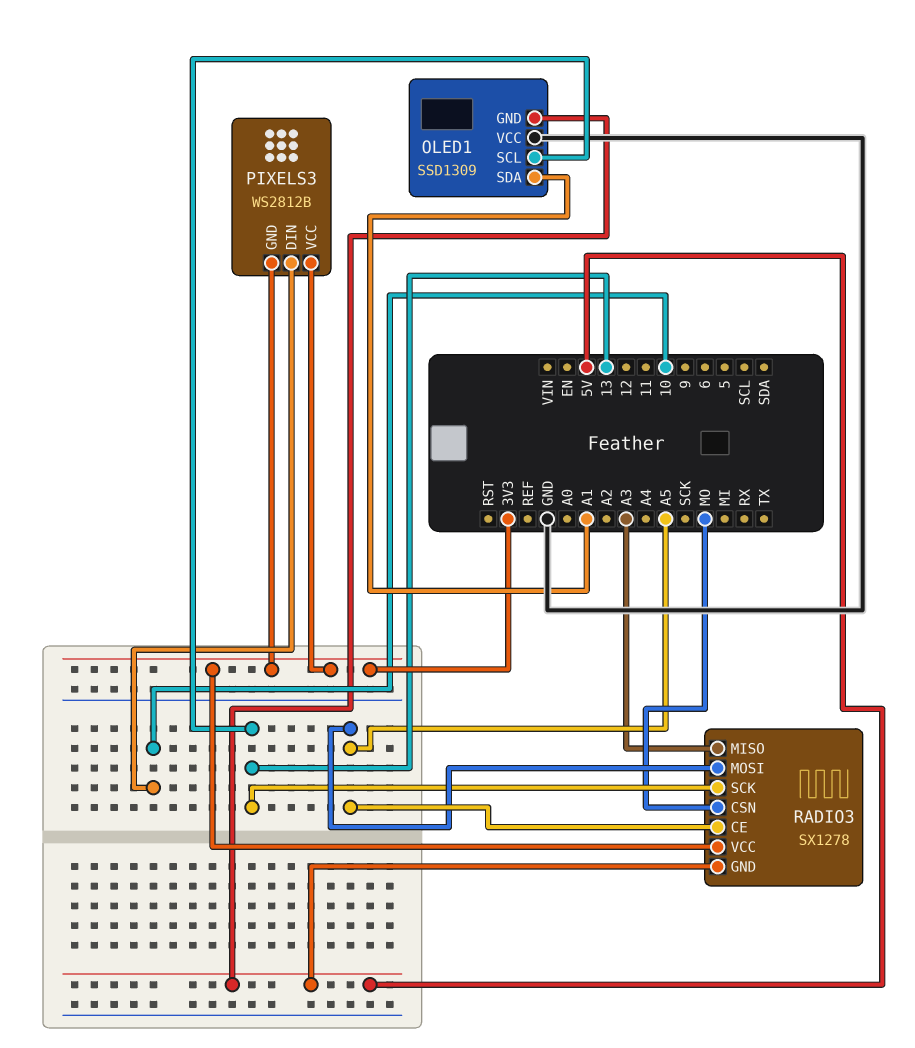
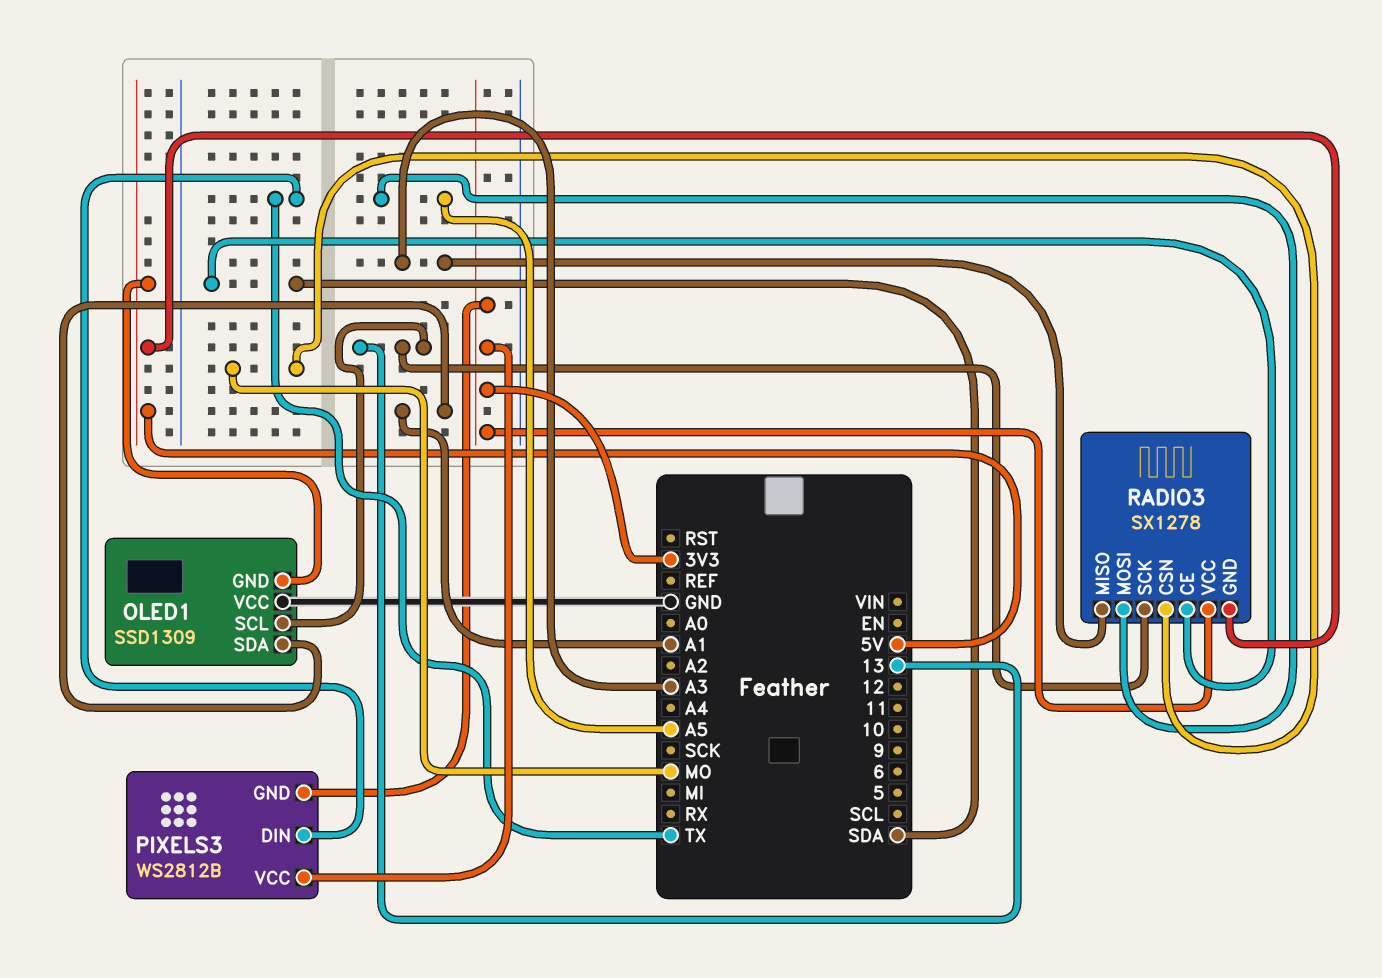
PIXELS3 pin DIN: 10 -> TX
RADIO3 pin CE: A5 -> SDA

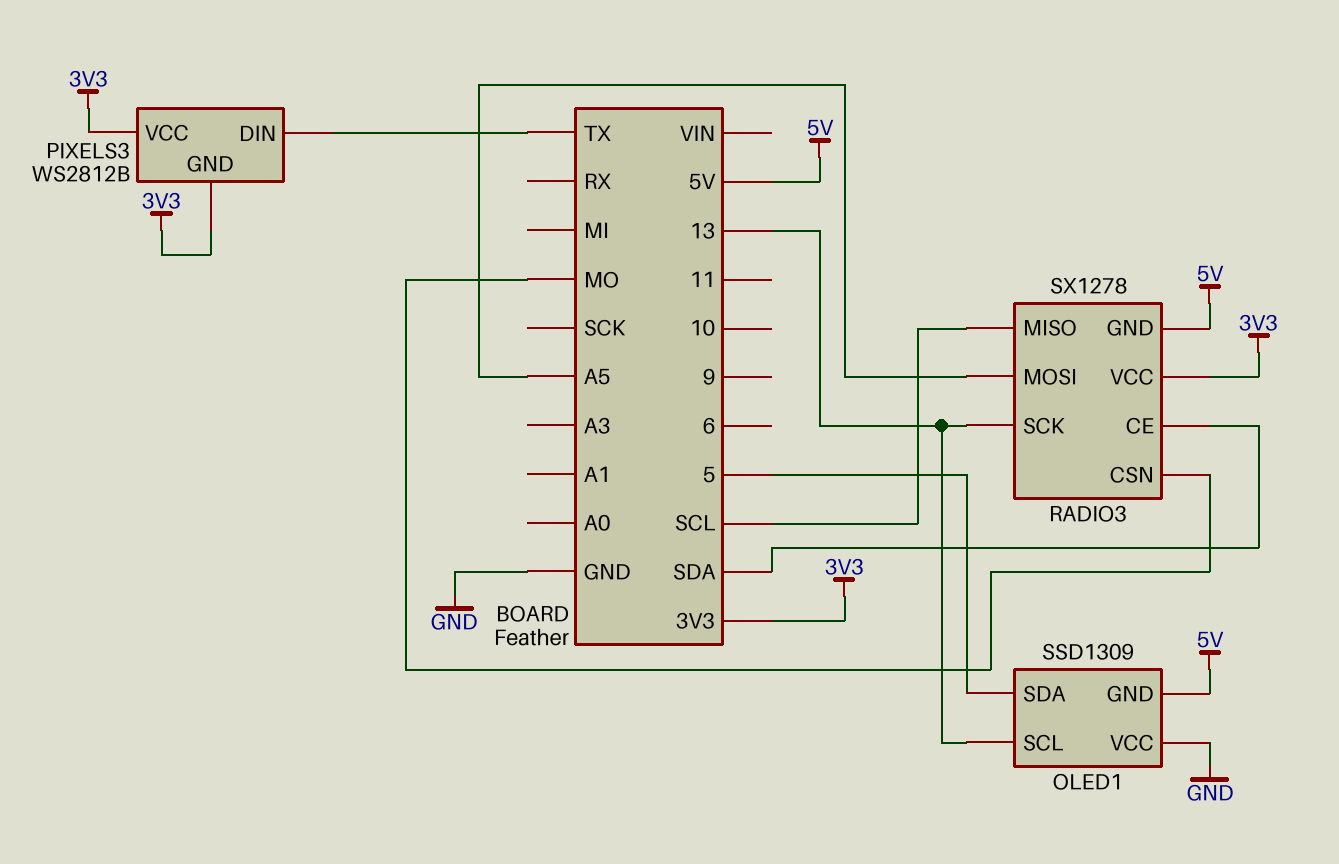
OLED1 pin SDA: A1 -> 5
RADIO3 pin MISO: A3 -> SCL

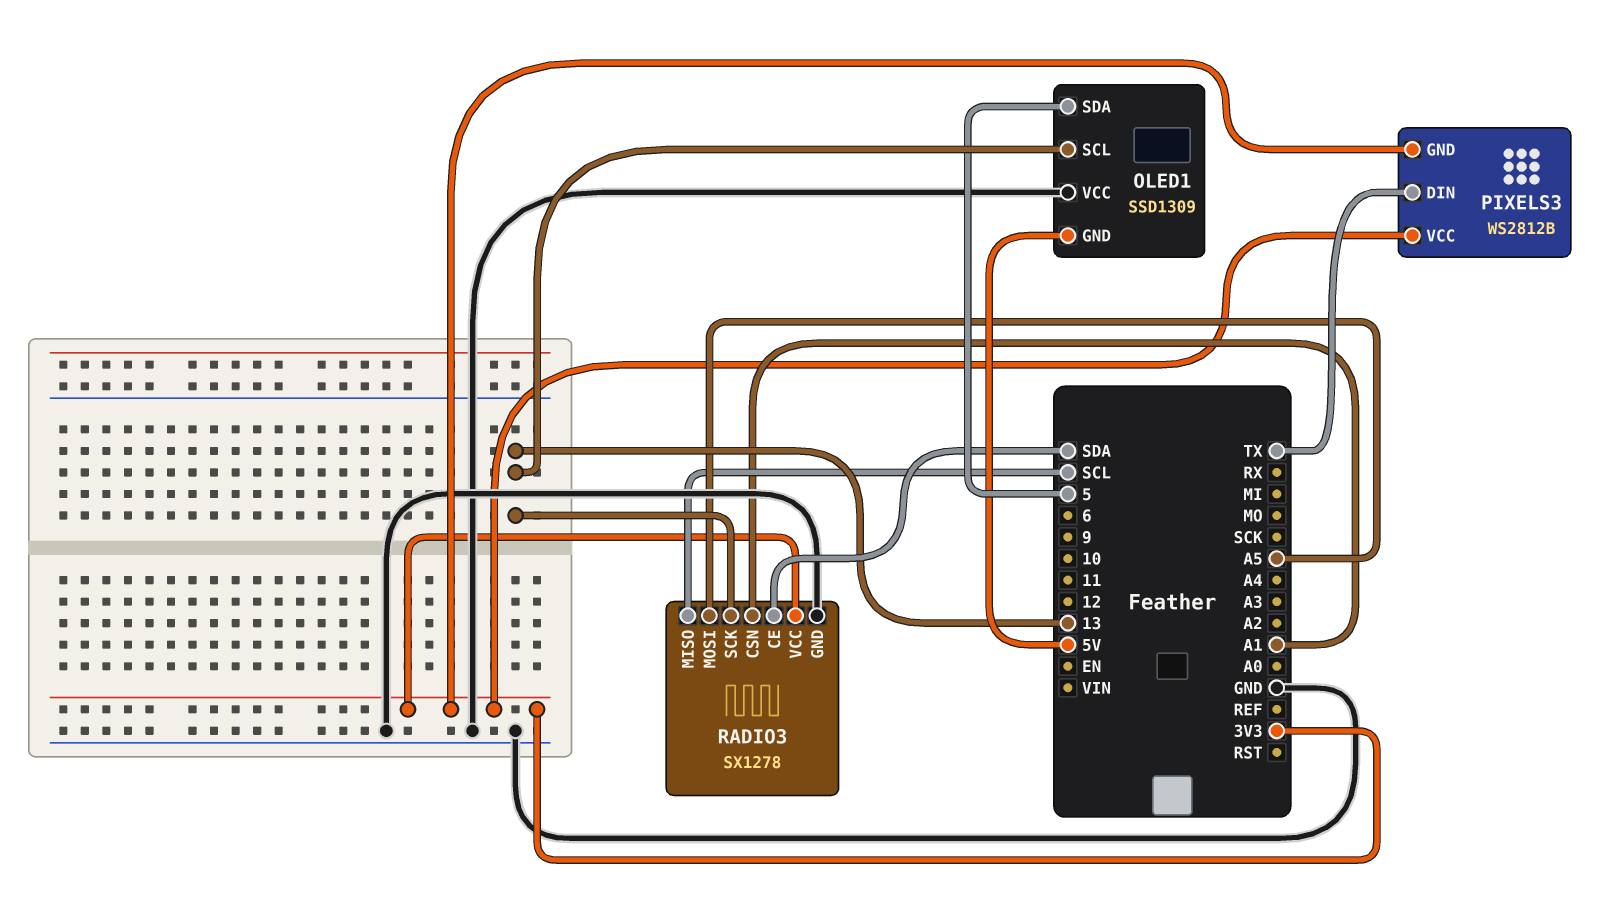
RADIO3 pin CSN: MO -> A1
RADIO3 pin GND: 5V -> GND

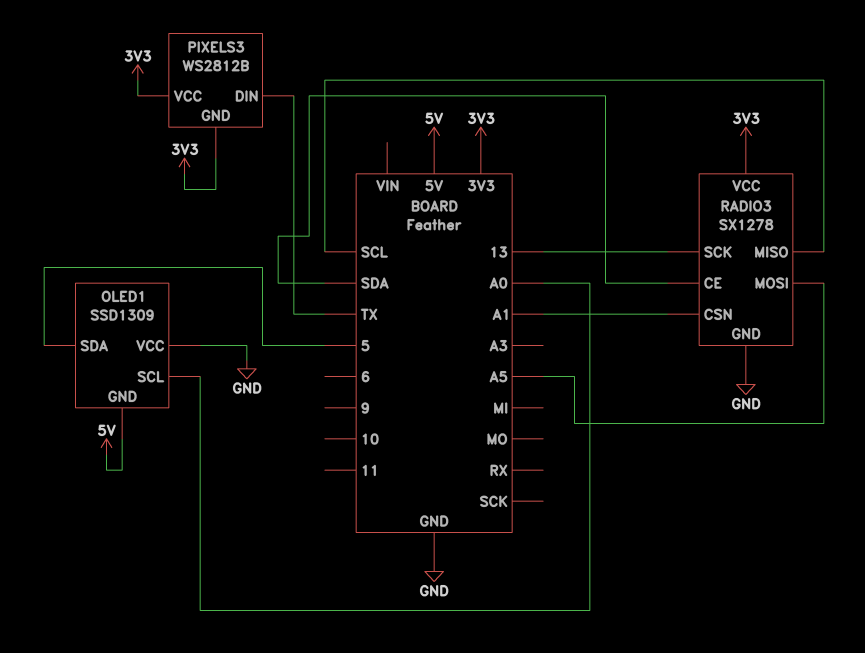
OLED1 pin SCL: 13 -> A0

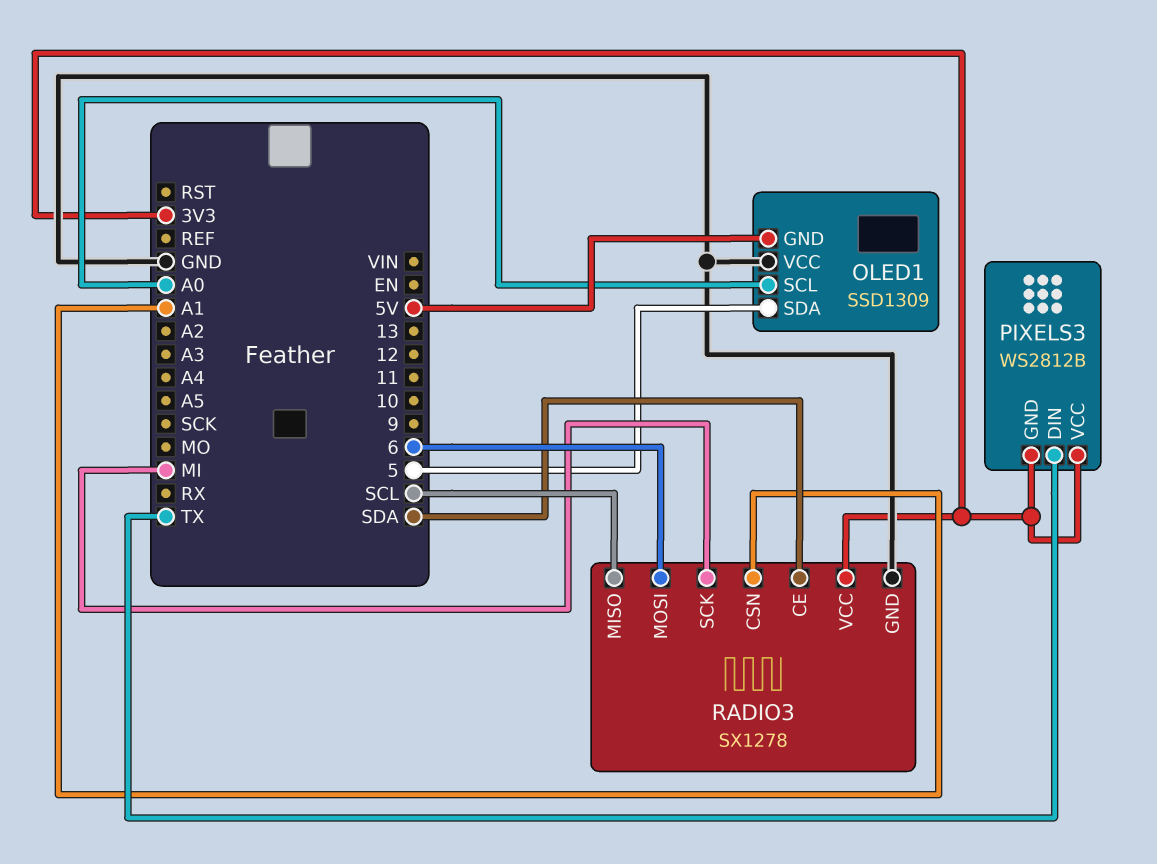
RADIO3 pin MOSI: A5 -> 6
RADIO3 pin SCK: 13 -> MI

